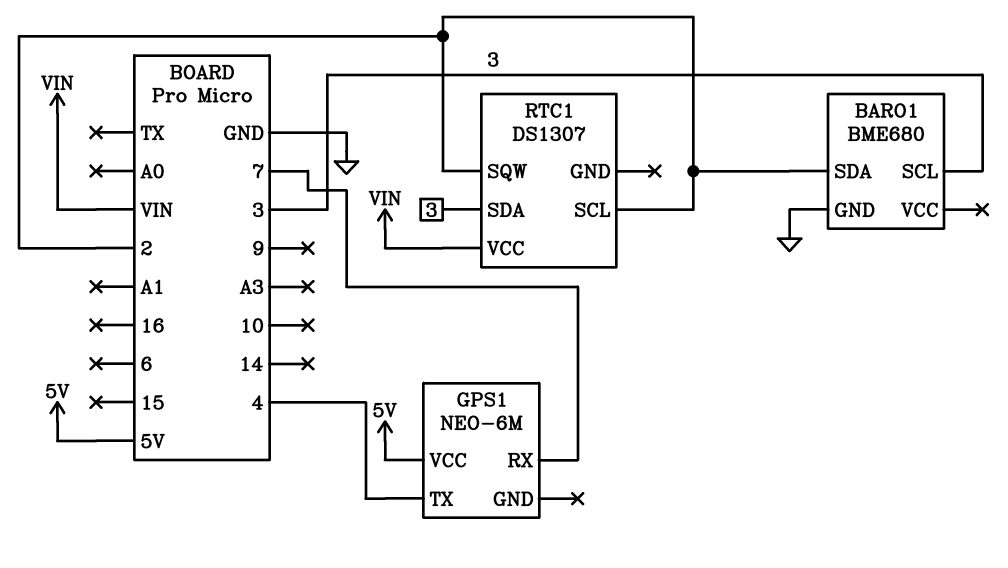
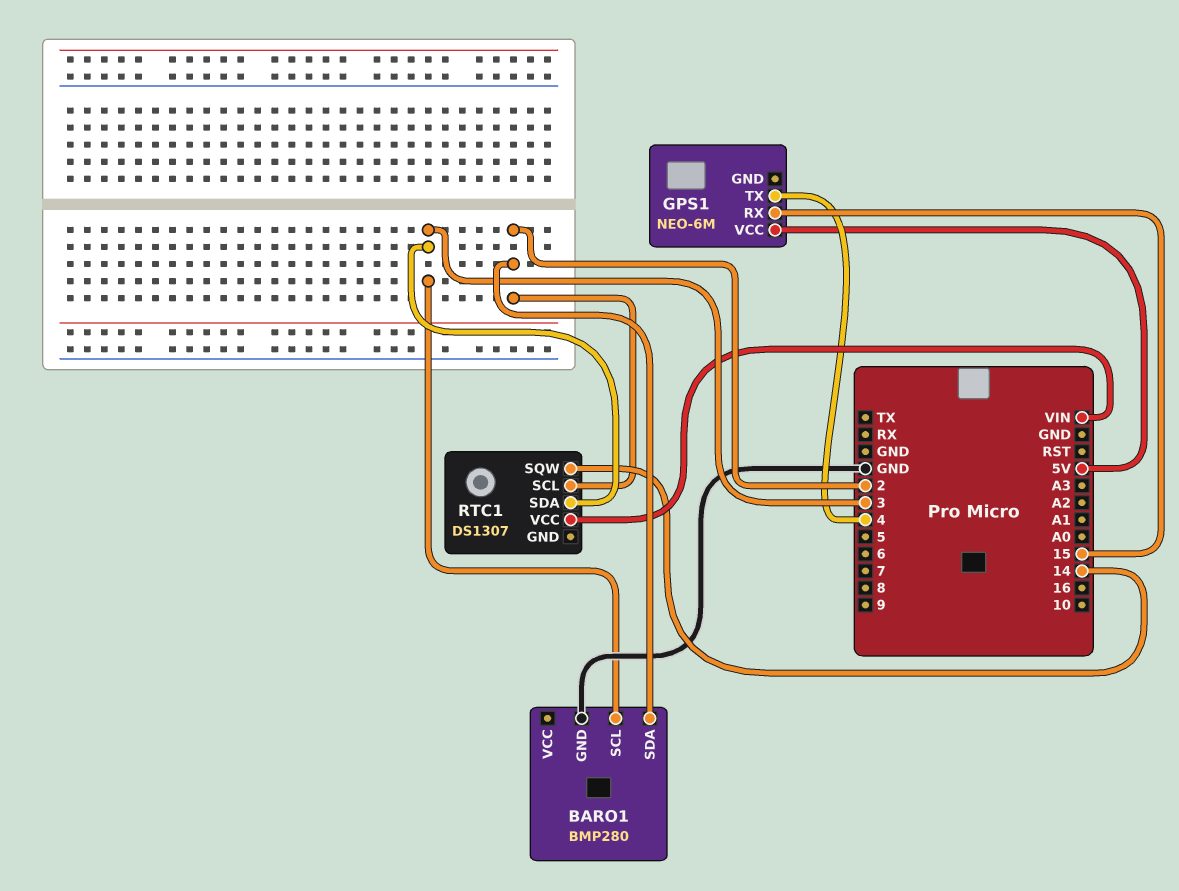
BARO1: BME680 -> BMP280
GPS1 pin RX: 7 -> 15
RTC1 pin SQW: 2 -> 14

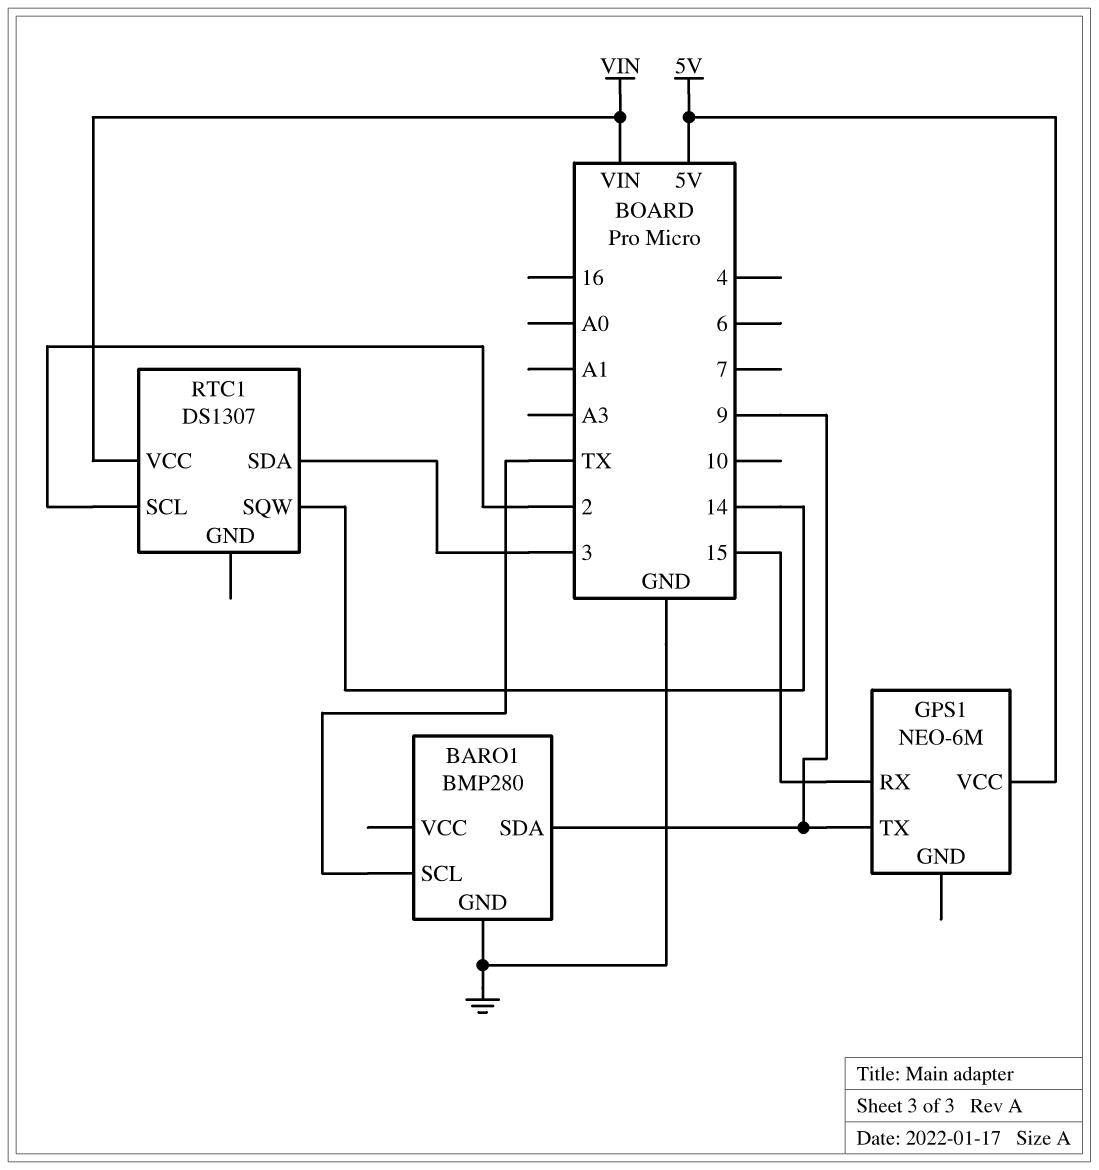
BARO1 pin SCL: 3 -> TX
BARO1 pin SDA: 2 -> 9
GPS1 pin TX: 4 -> 9

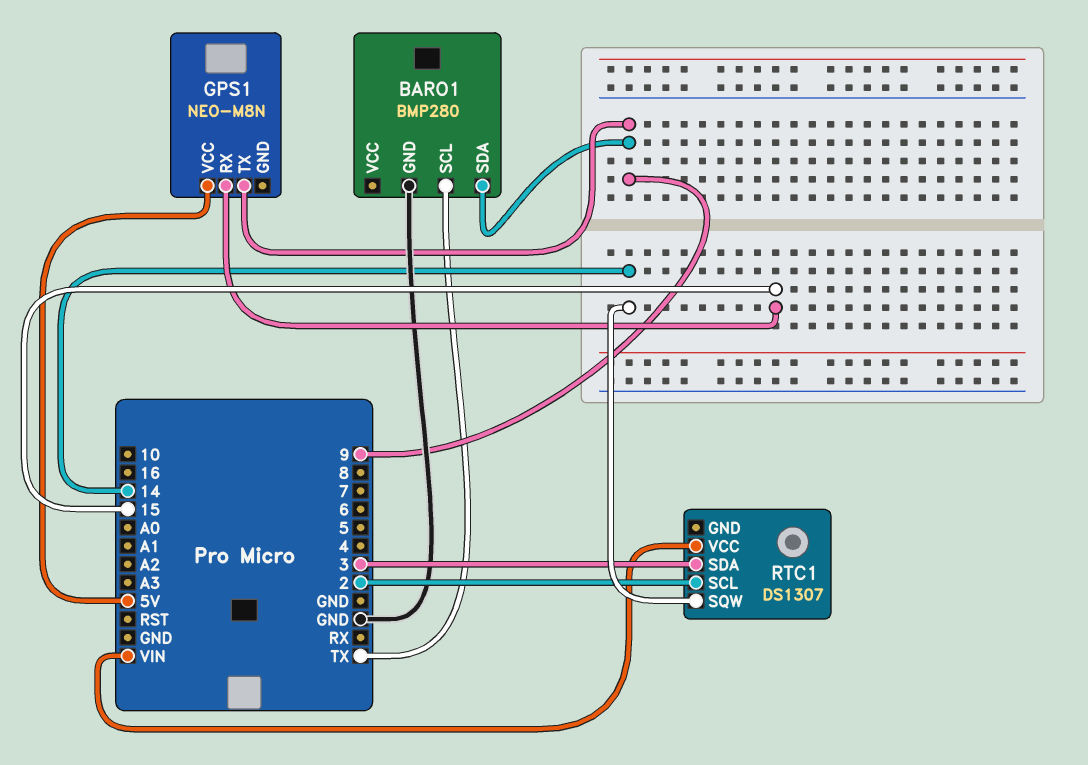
GPS1: NEO-6M -> NEO-M8N

